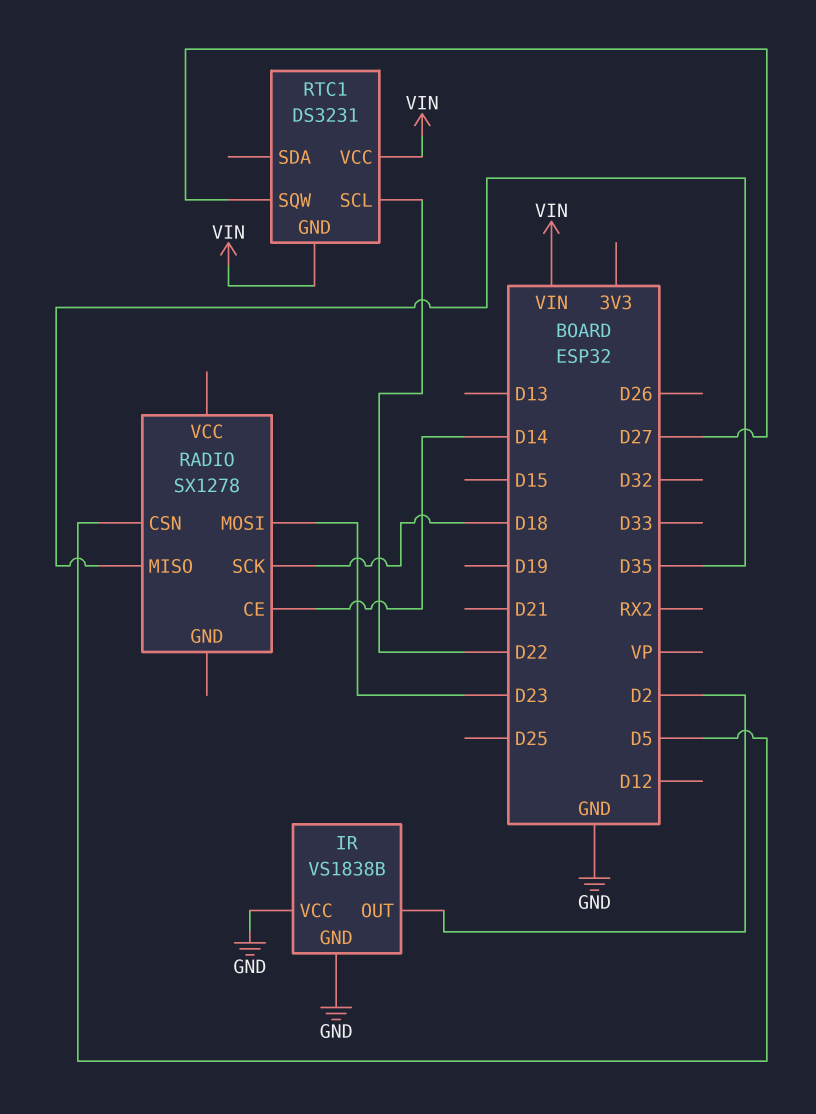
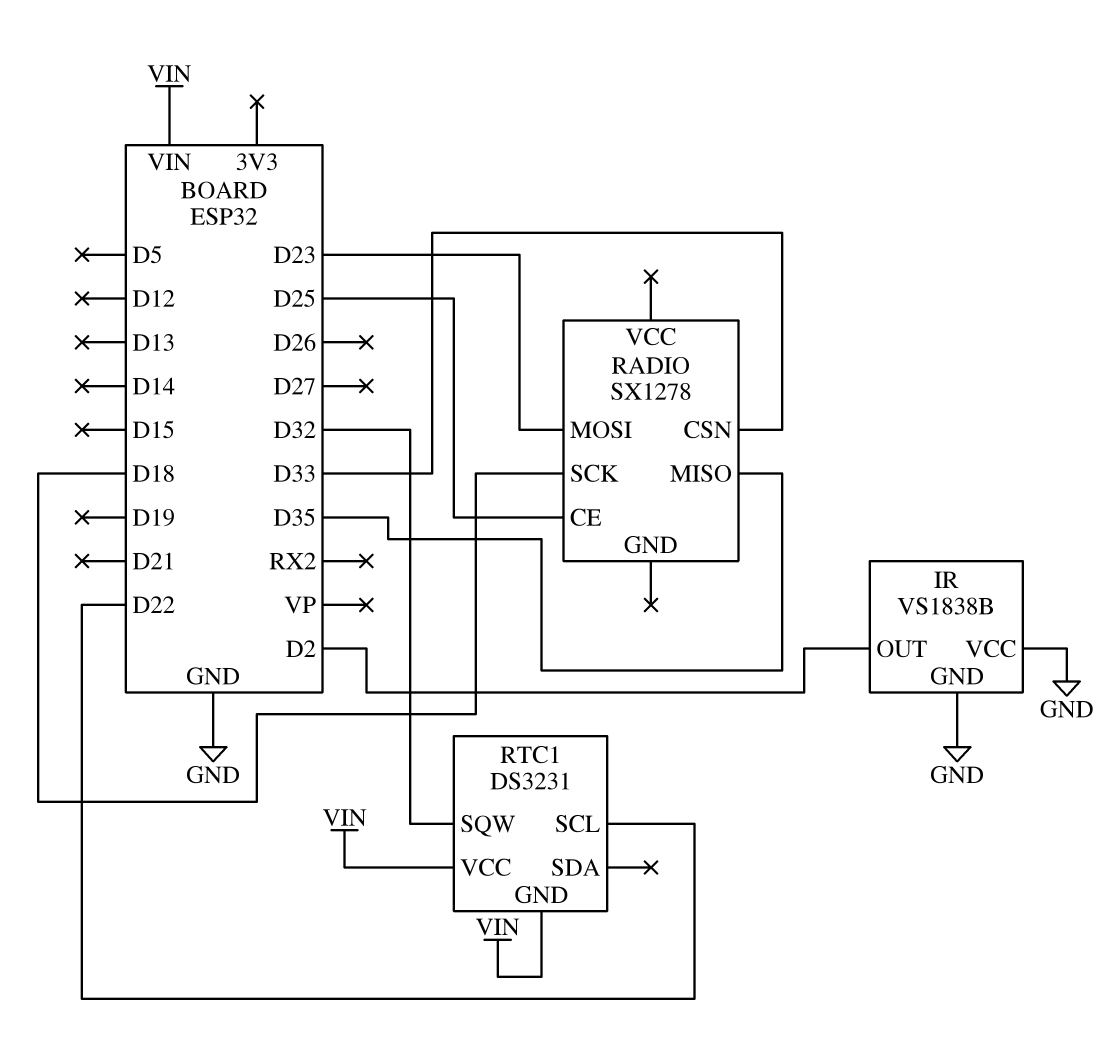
RADIO pin CE: D14 -> D25
RADIO pin CSN: D5 -> D33
RTC1 pin SQW: D27 -> D32

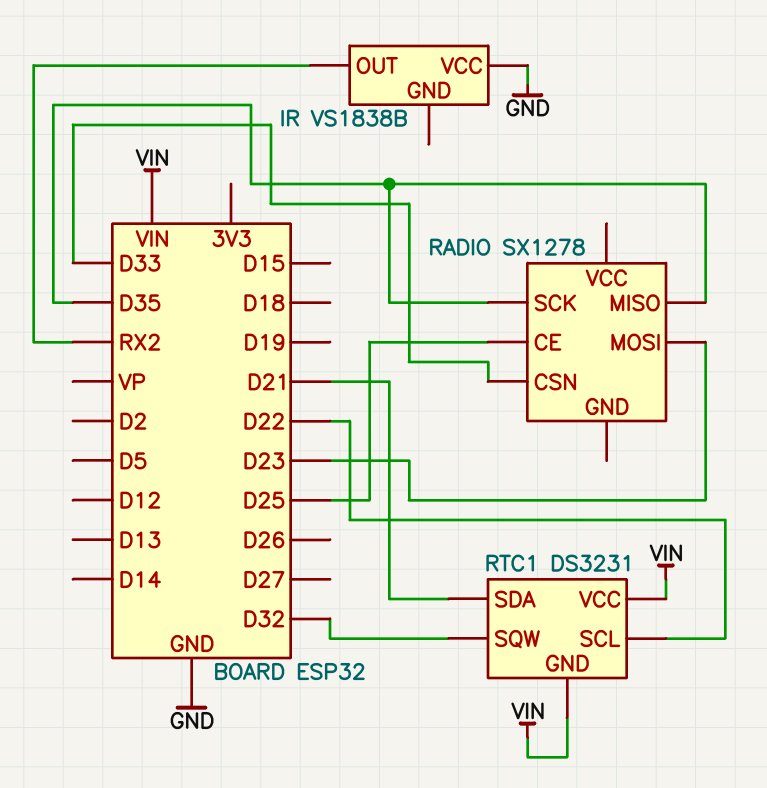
IR pin GND: GND -> none
IR pin OUT: D2 -> RX2
RADIO pin SCK: D18 -> D35
RTC1 pin SDA: none -> D21

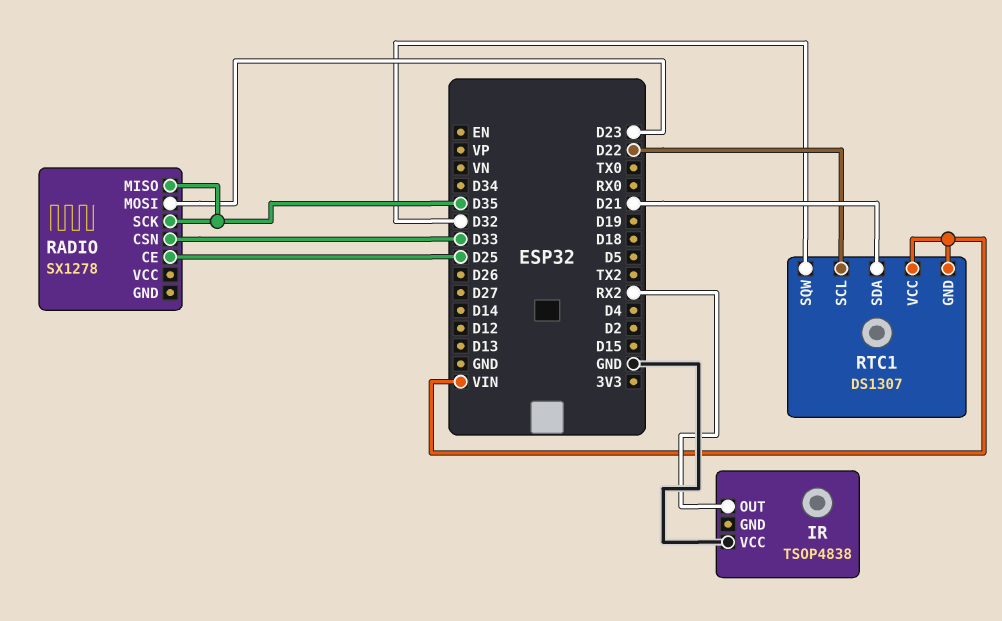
IR: VS1838B -> TSOP4838
RTC1: DS3231 -> DS1307

